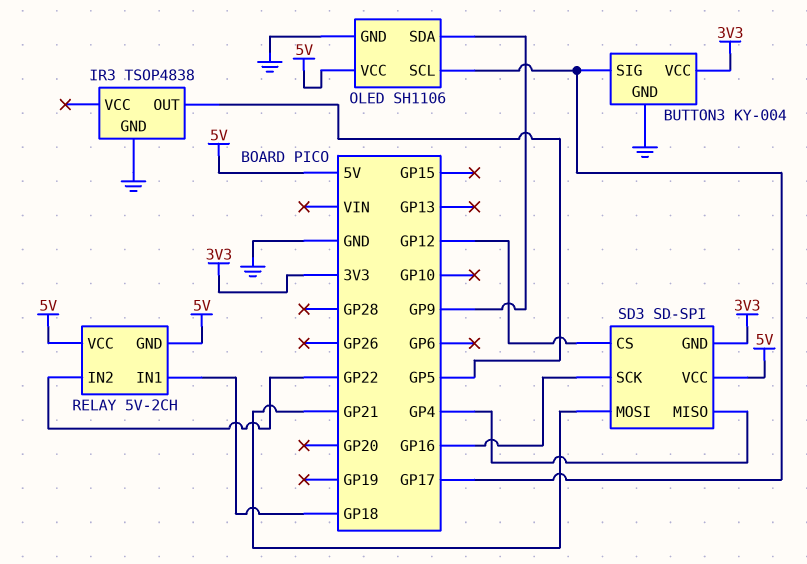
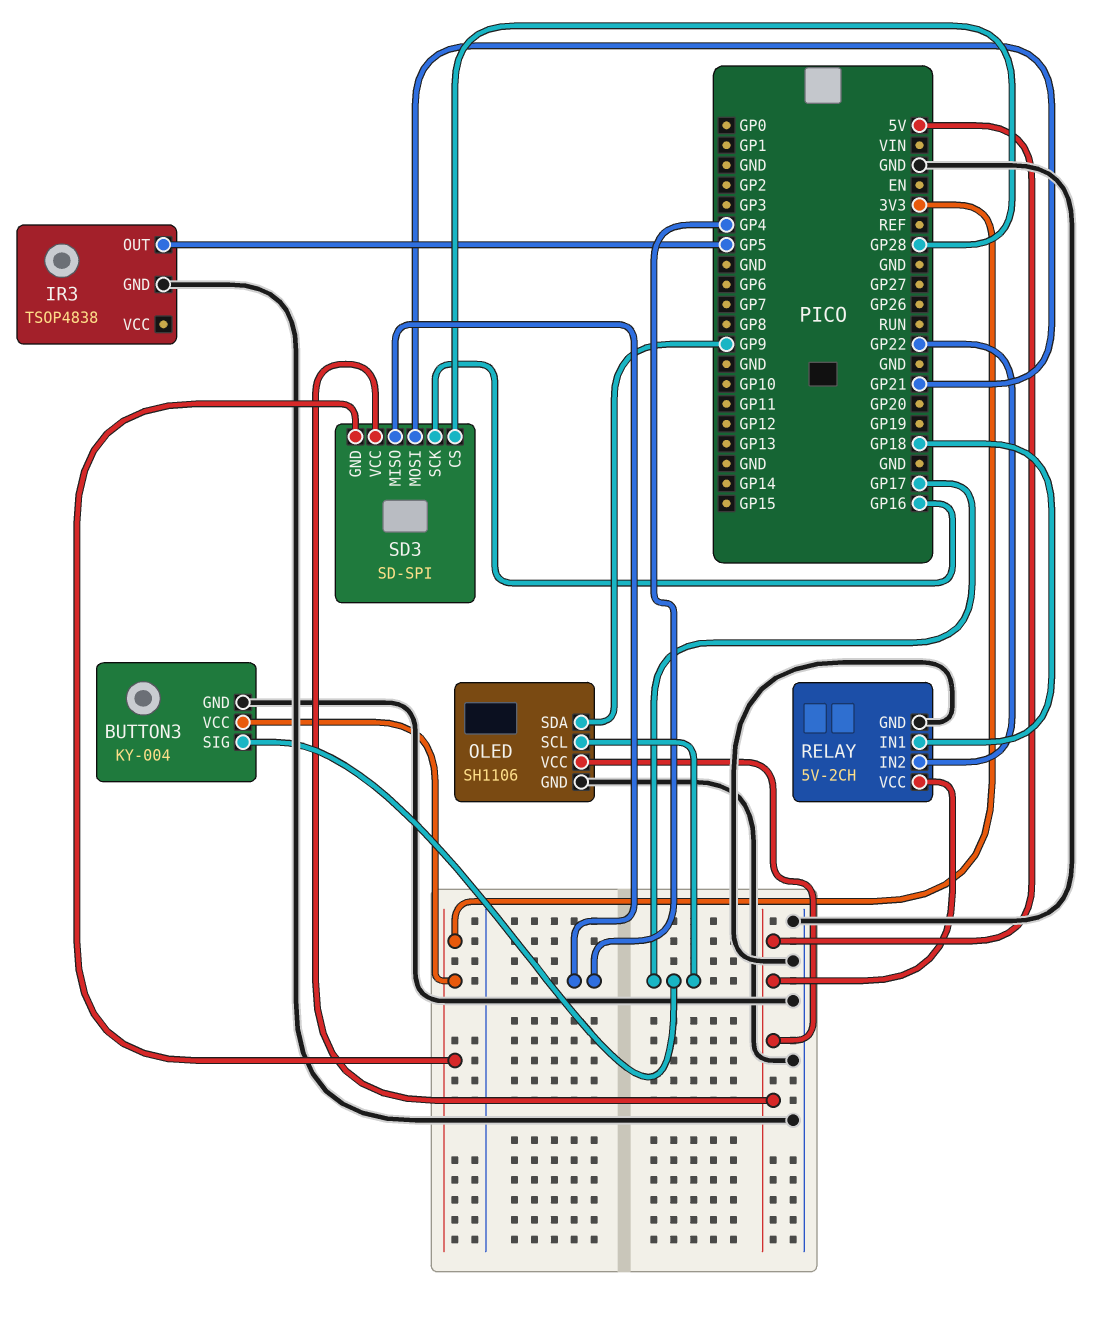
RELAY pin GND: 5V -> GND
SD3 pin CS: GP12 -> GP28

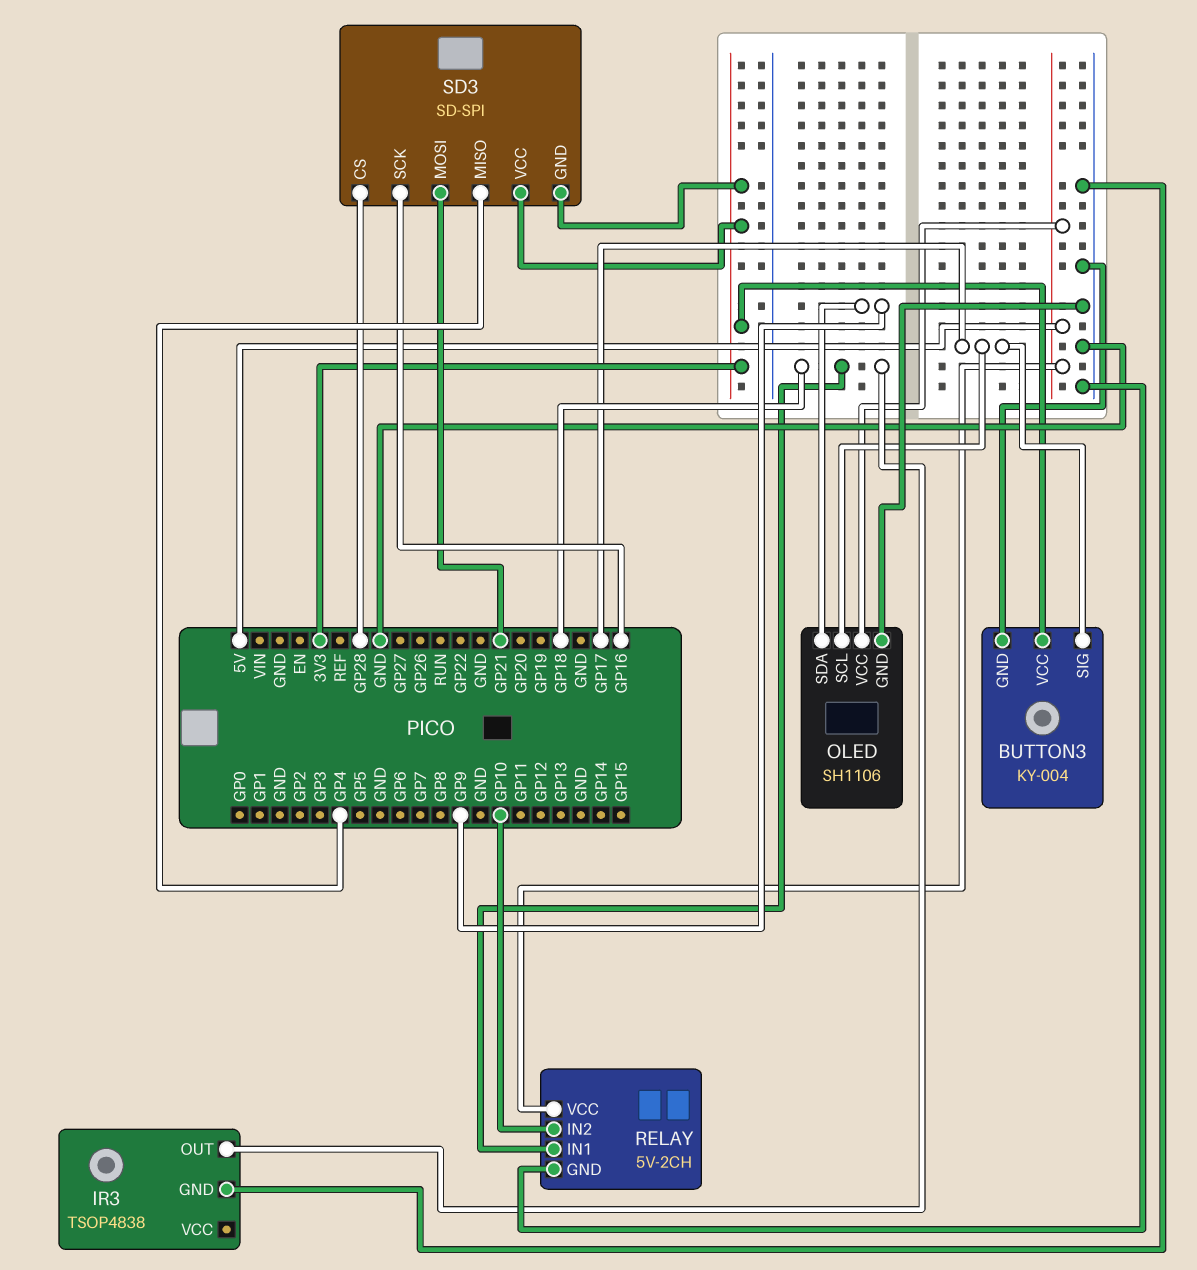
IR3 pin OUT: GP5 -> GP18
RELAY pin IN2: GP22 -> GP10
SD3 pin VCC: 5V -> 3V3

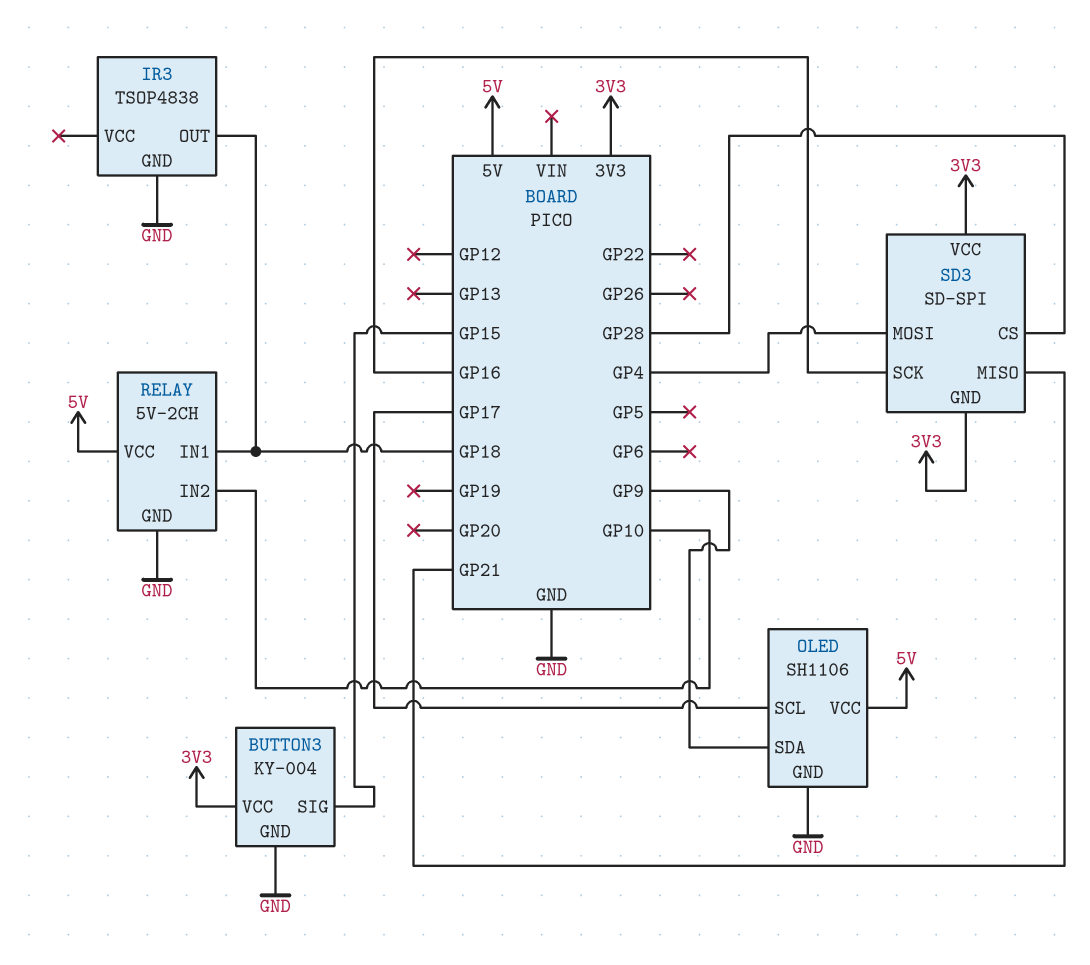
BUTTON3 pin SIG: GP17 -> GP15
SD3 pin MISO: GP4 -> GP21
SD3 pin MOSI: GP21 -> GP4

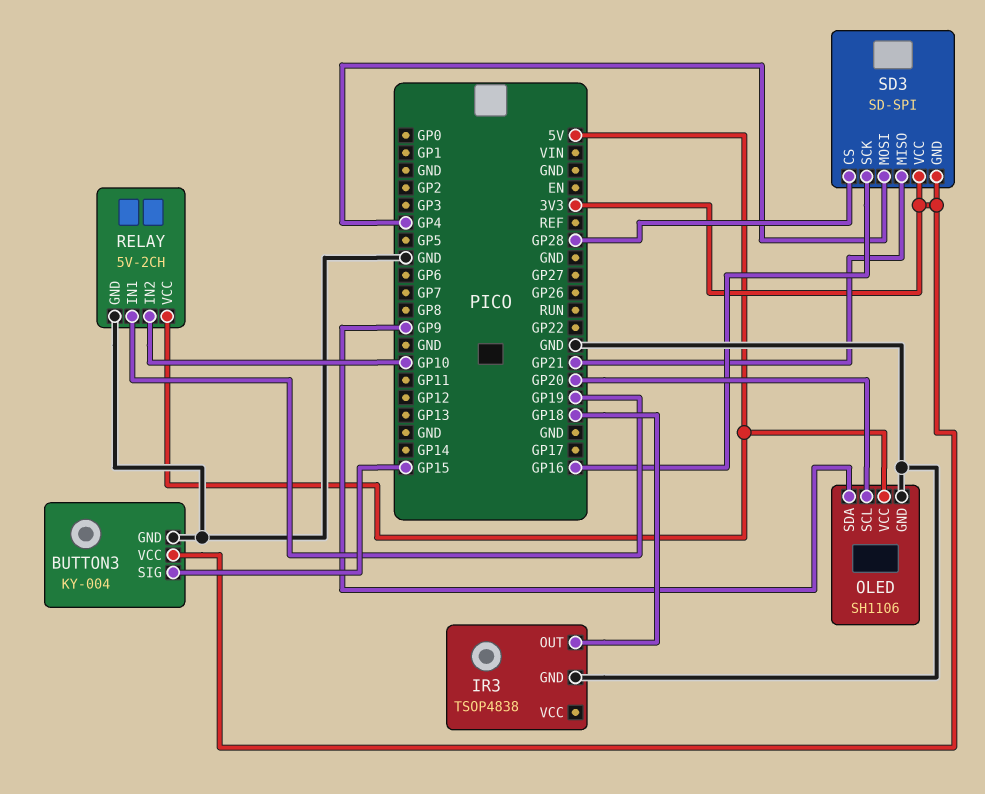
OLED pin SCL: GP17 -> GP20
RELAY pin IN1: GP18 -> GP19

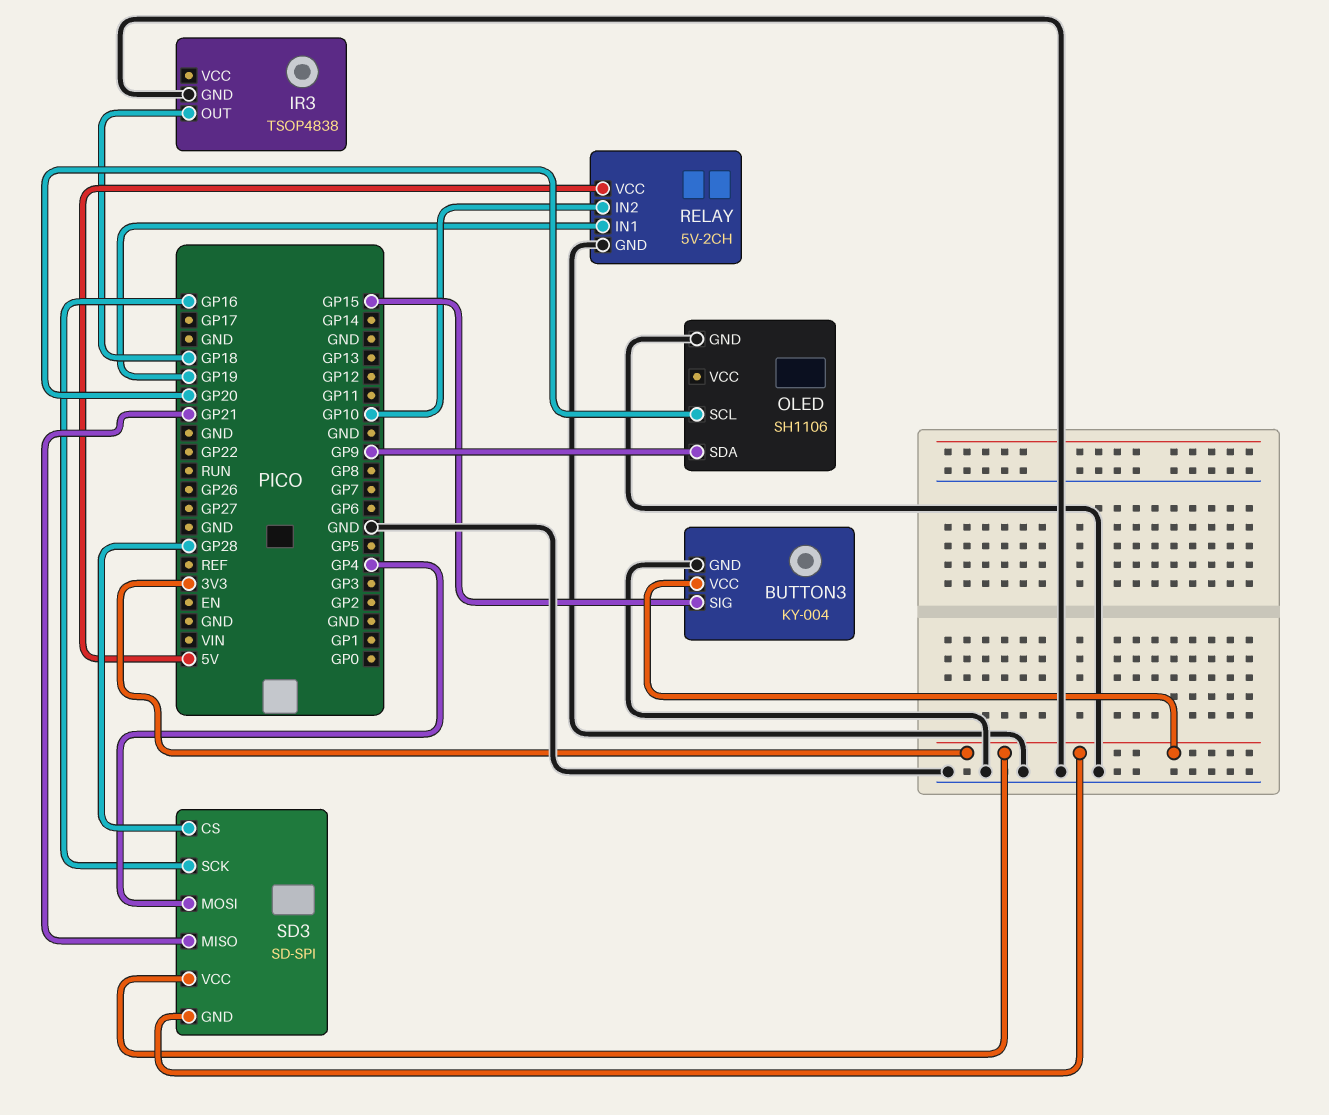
OLED pin VCC: 5V -> none

